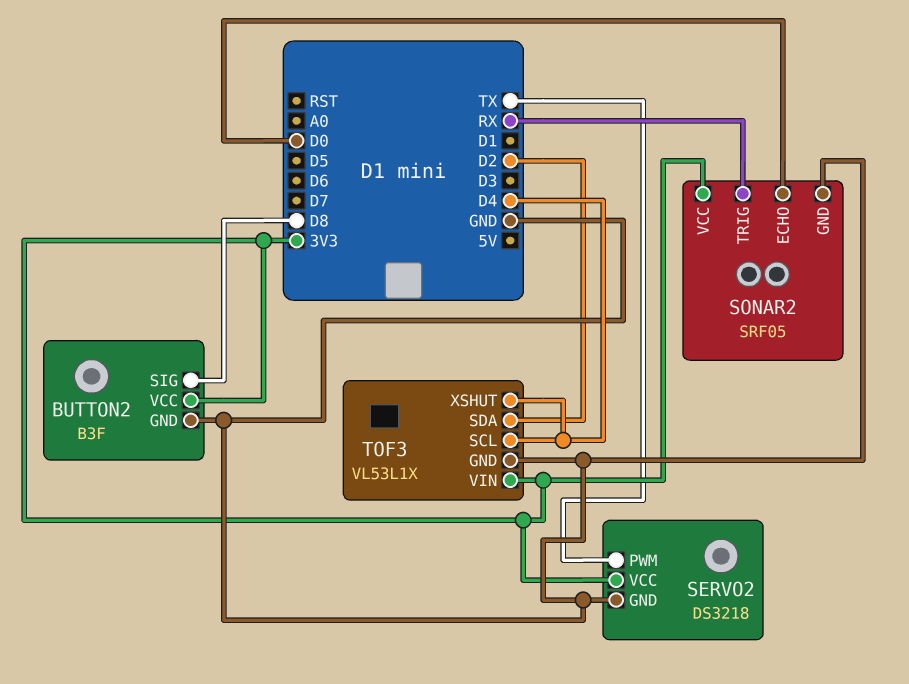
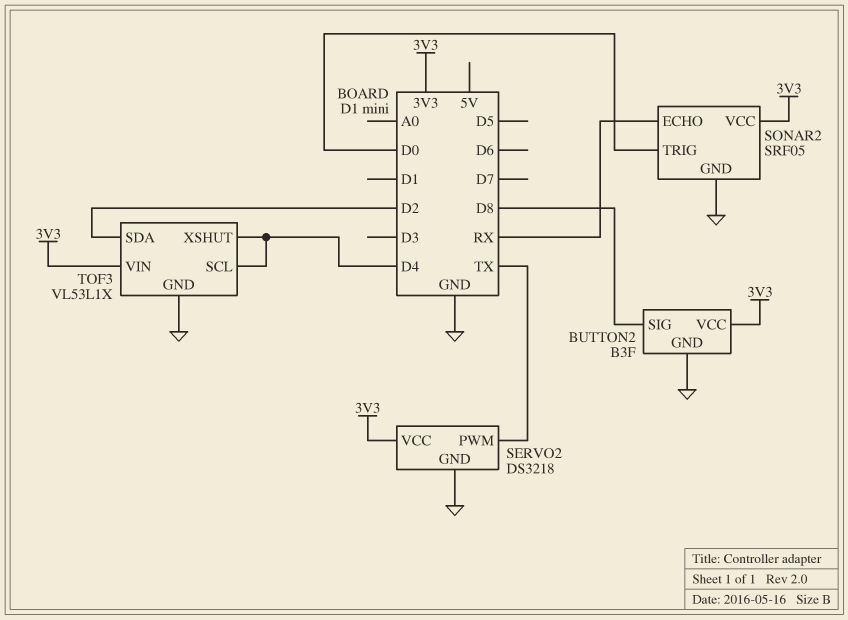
SONAR2 pin ECHO: D0 -> RX
SONAR2 pin TRIG: RX -> D0

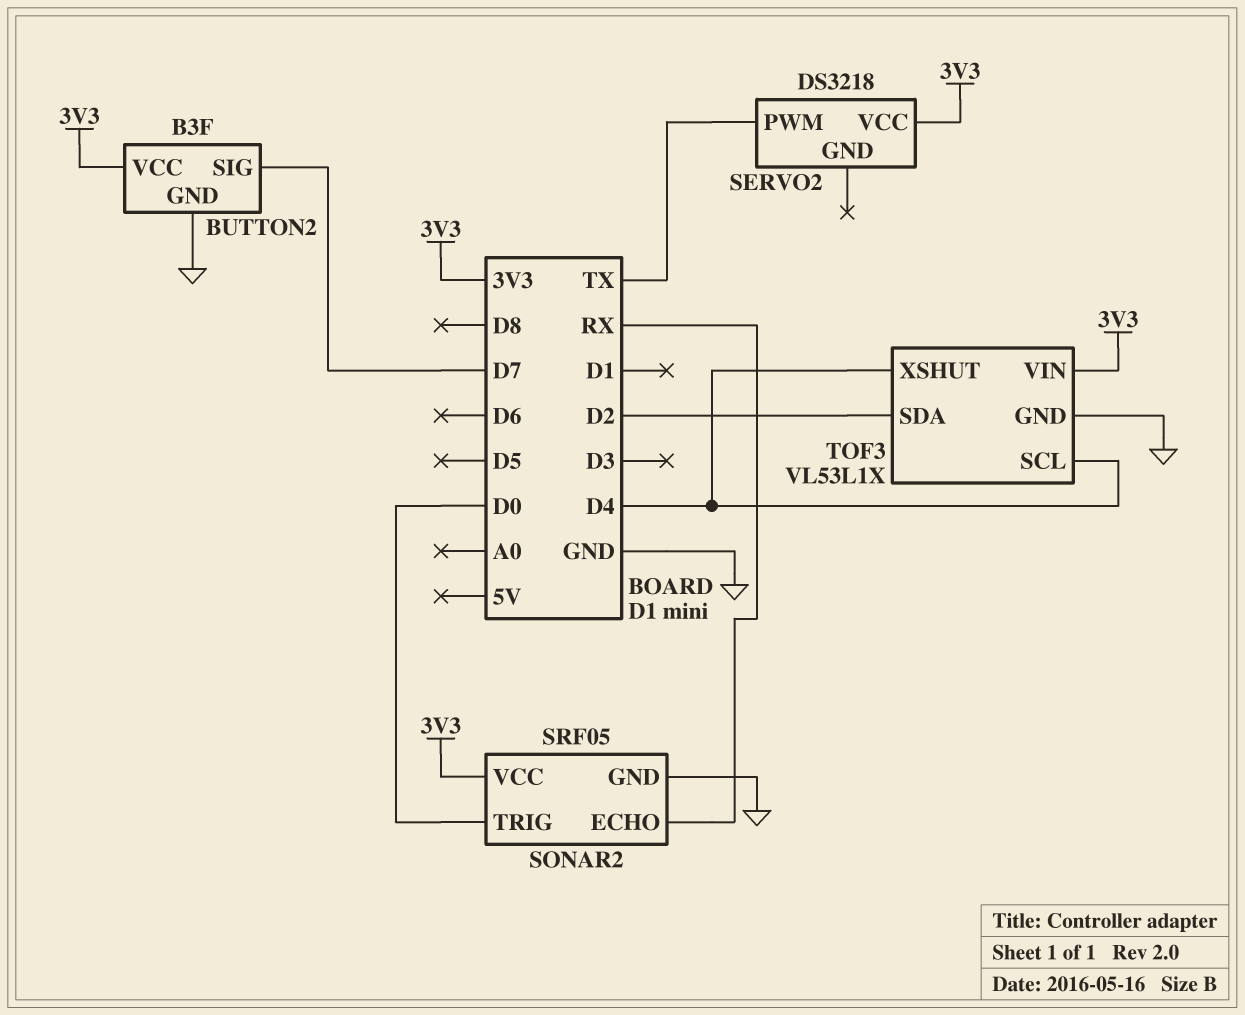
BUTTON2 pin SIG: D8 -> D7
SERVO2 pin GND: GND -> none

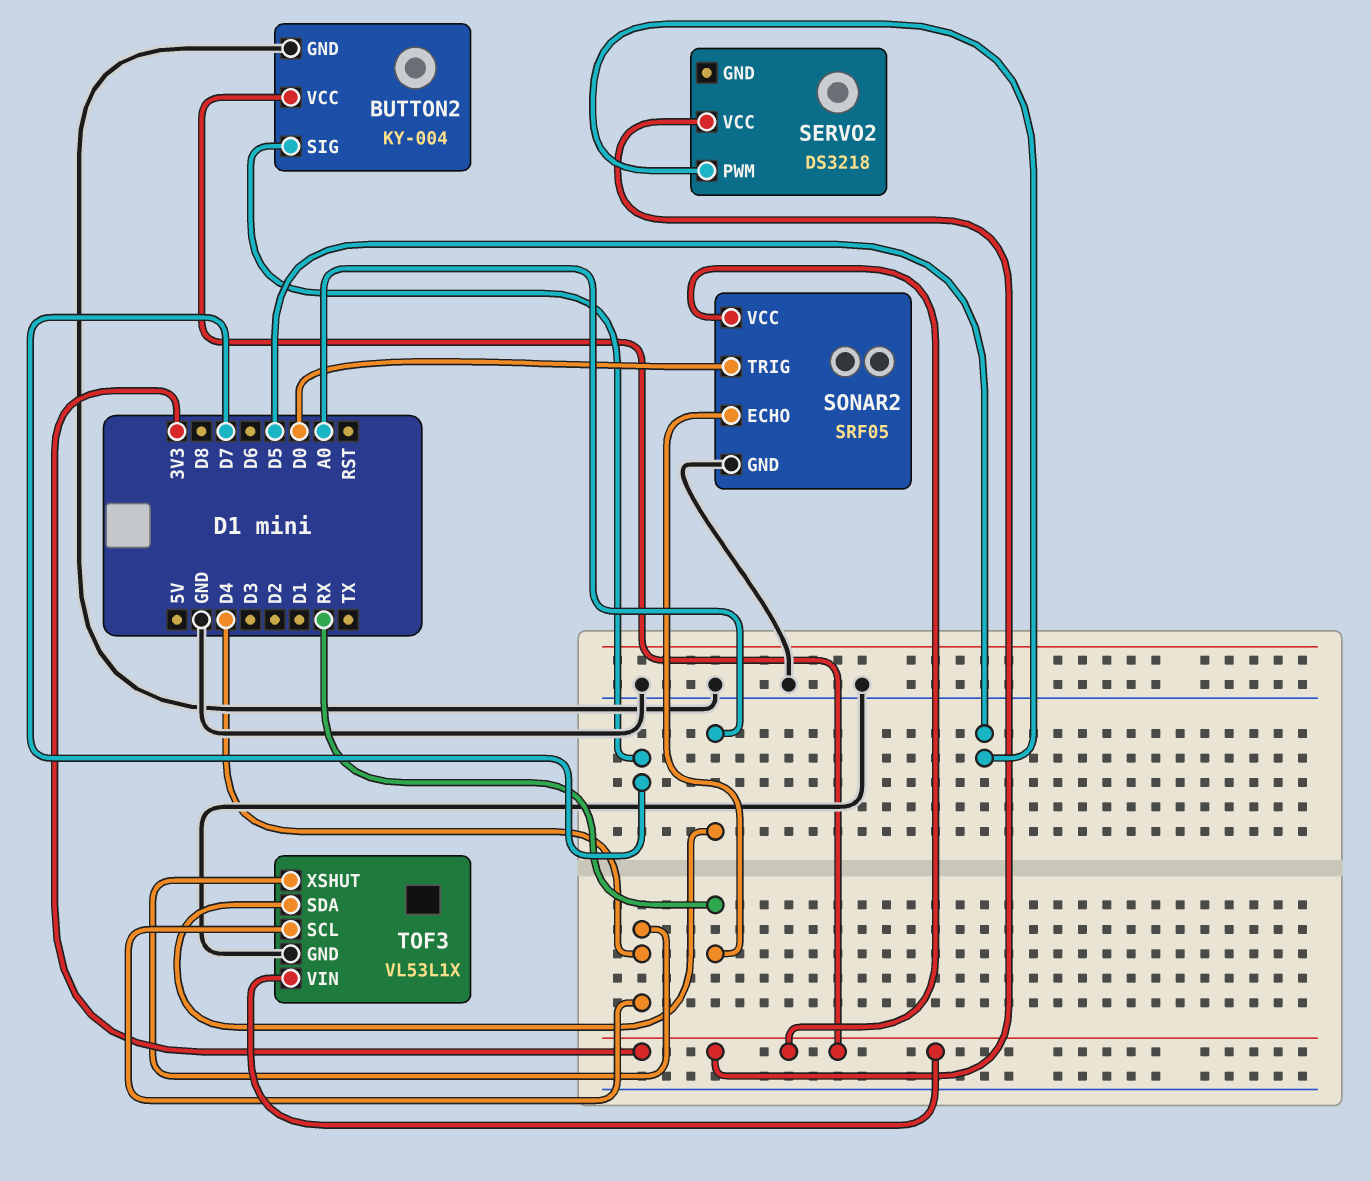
BUTTON2: B3F -> KY-004
SERVO2 pin PWM: TX -> D5
TOF3 pin SDA: D2 -> A0

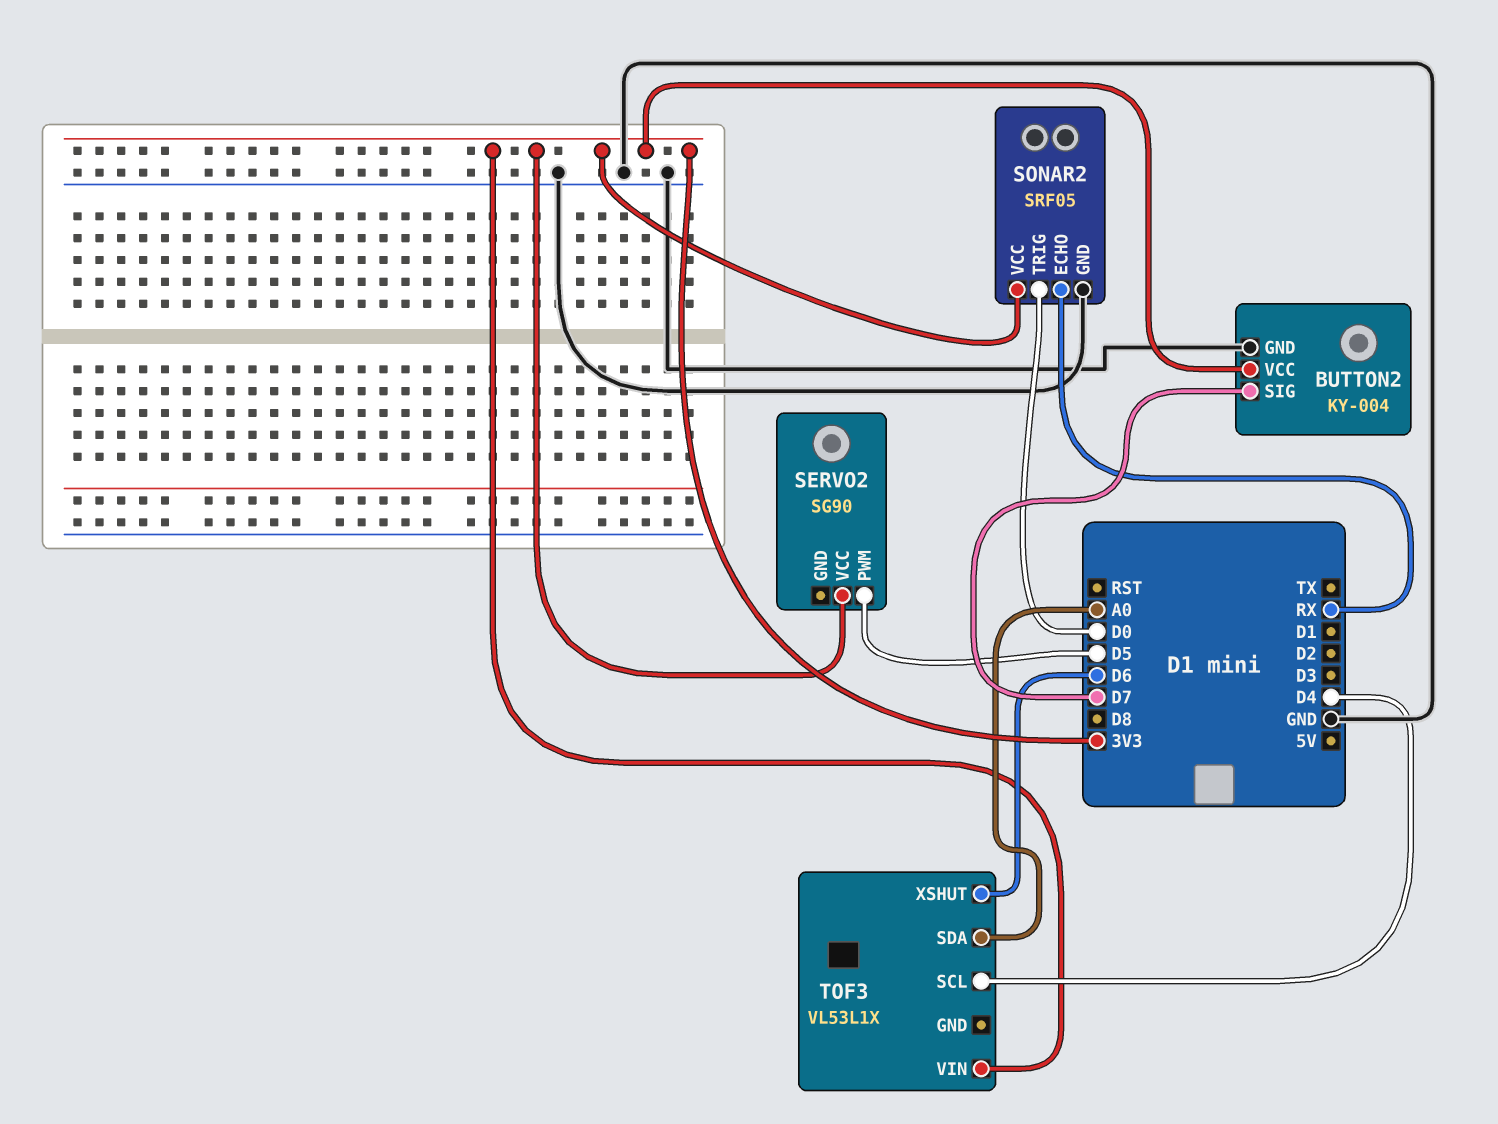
SERVO2: DS3218 -> SG90
TOF3 pin GND: GND -> none
TOF3 pin XSHUT: D4 -> D6

